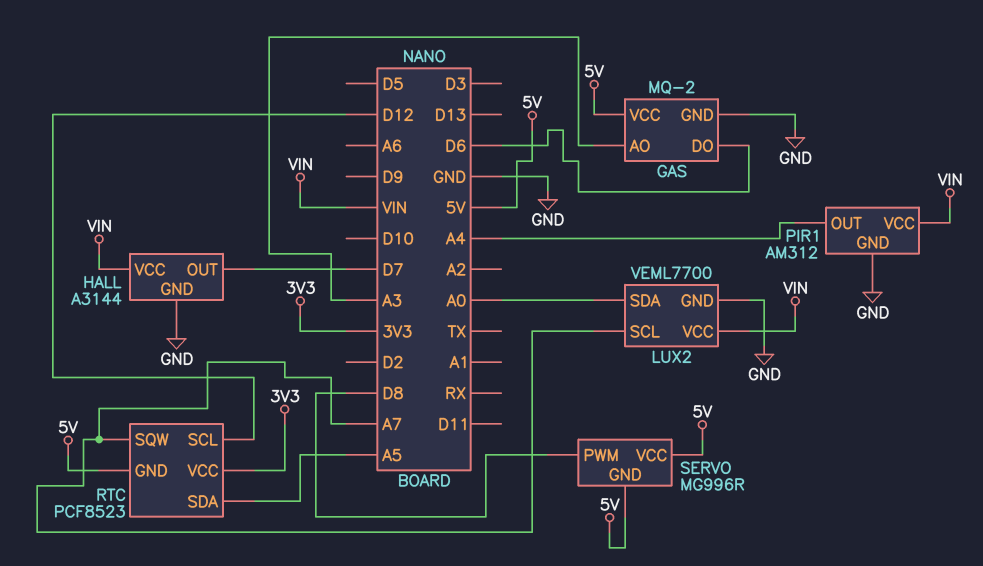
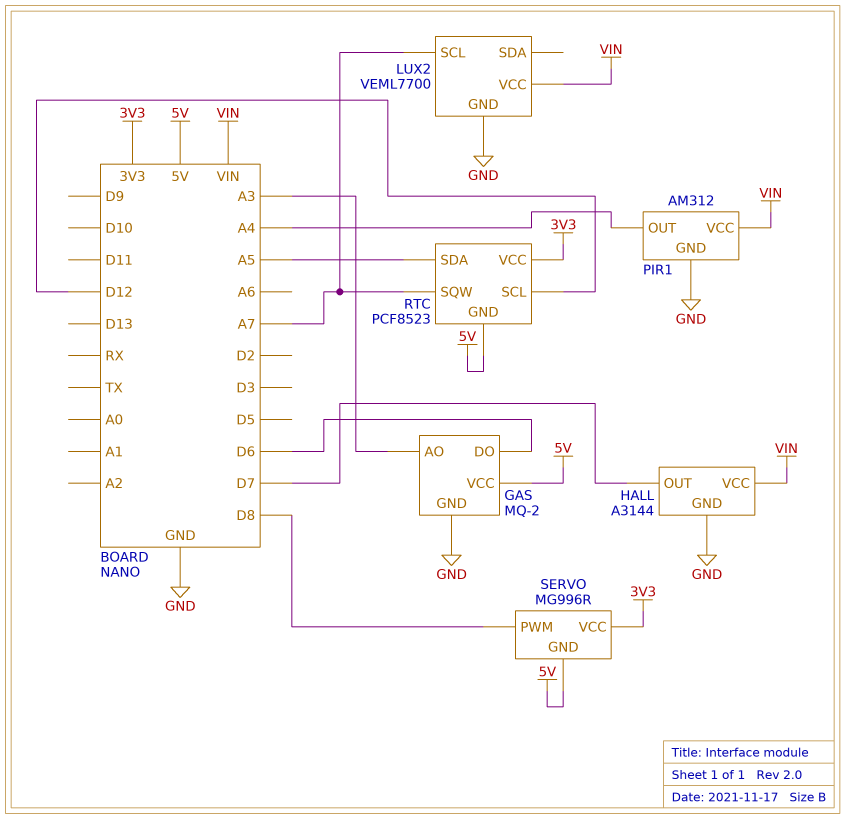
LUX2 pin SDA: A0 -> none
SERVO pin VCC: 5V -> 3V3

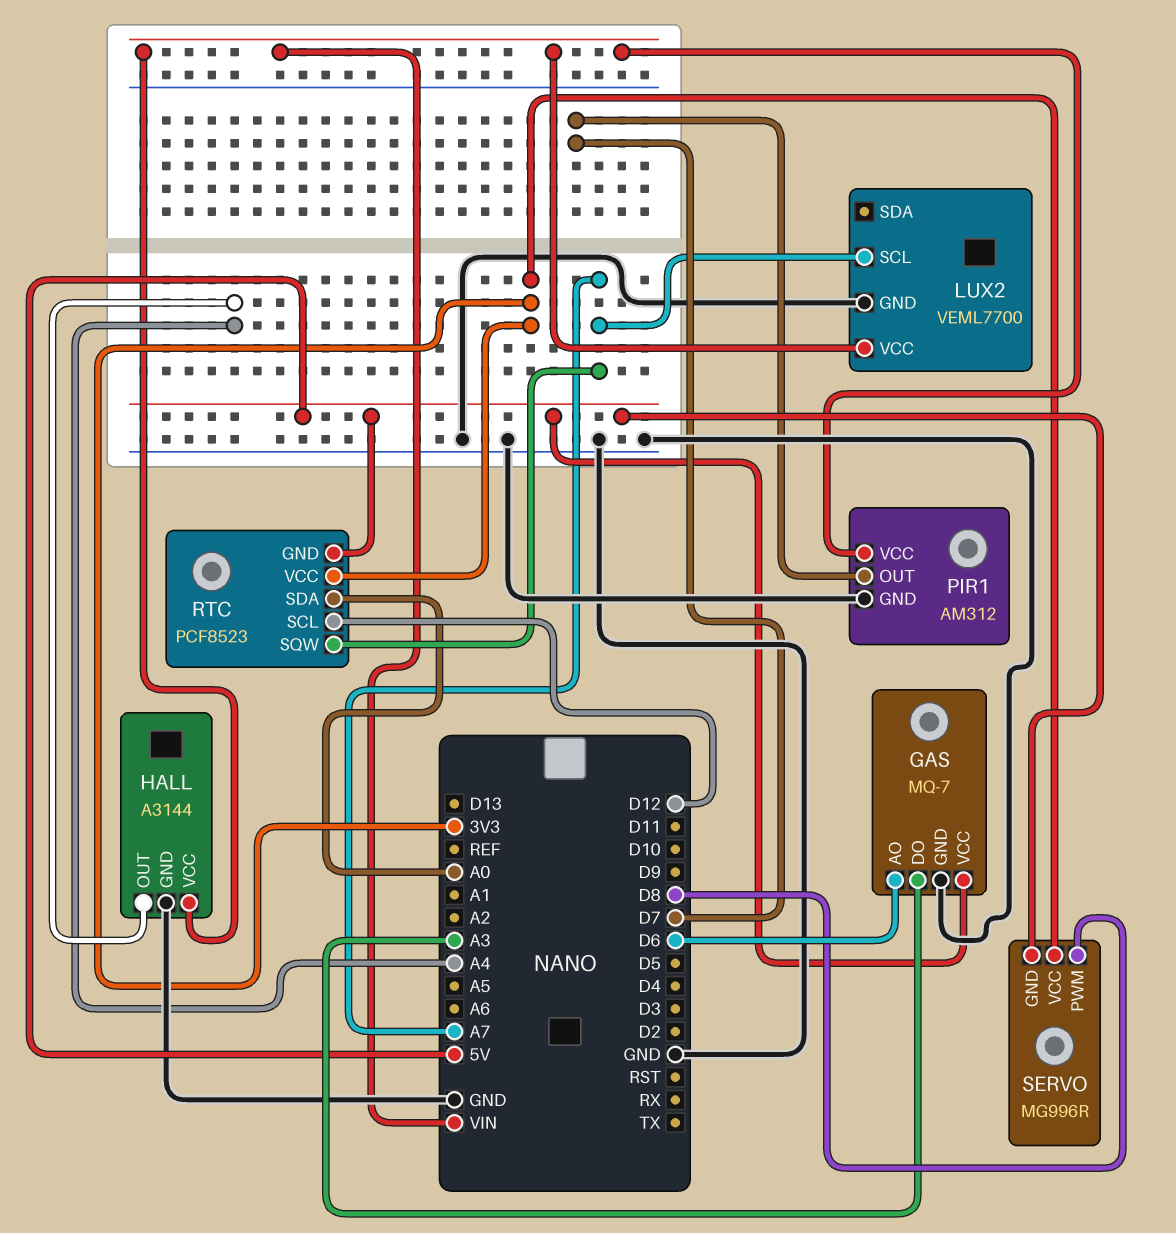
GAS: MQ-2 -> MQ-7
GAS pin AO: A3 -> D6
GAS pin DO: D6 -> A3
HALL pin OUT: D7 -> A4
PIR1 pin OUT: A4 -> D7
RTC pin SDA: A5 -> A0

